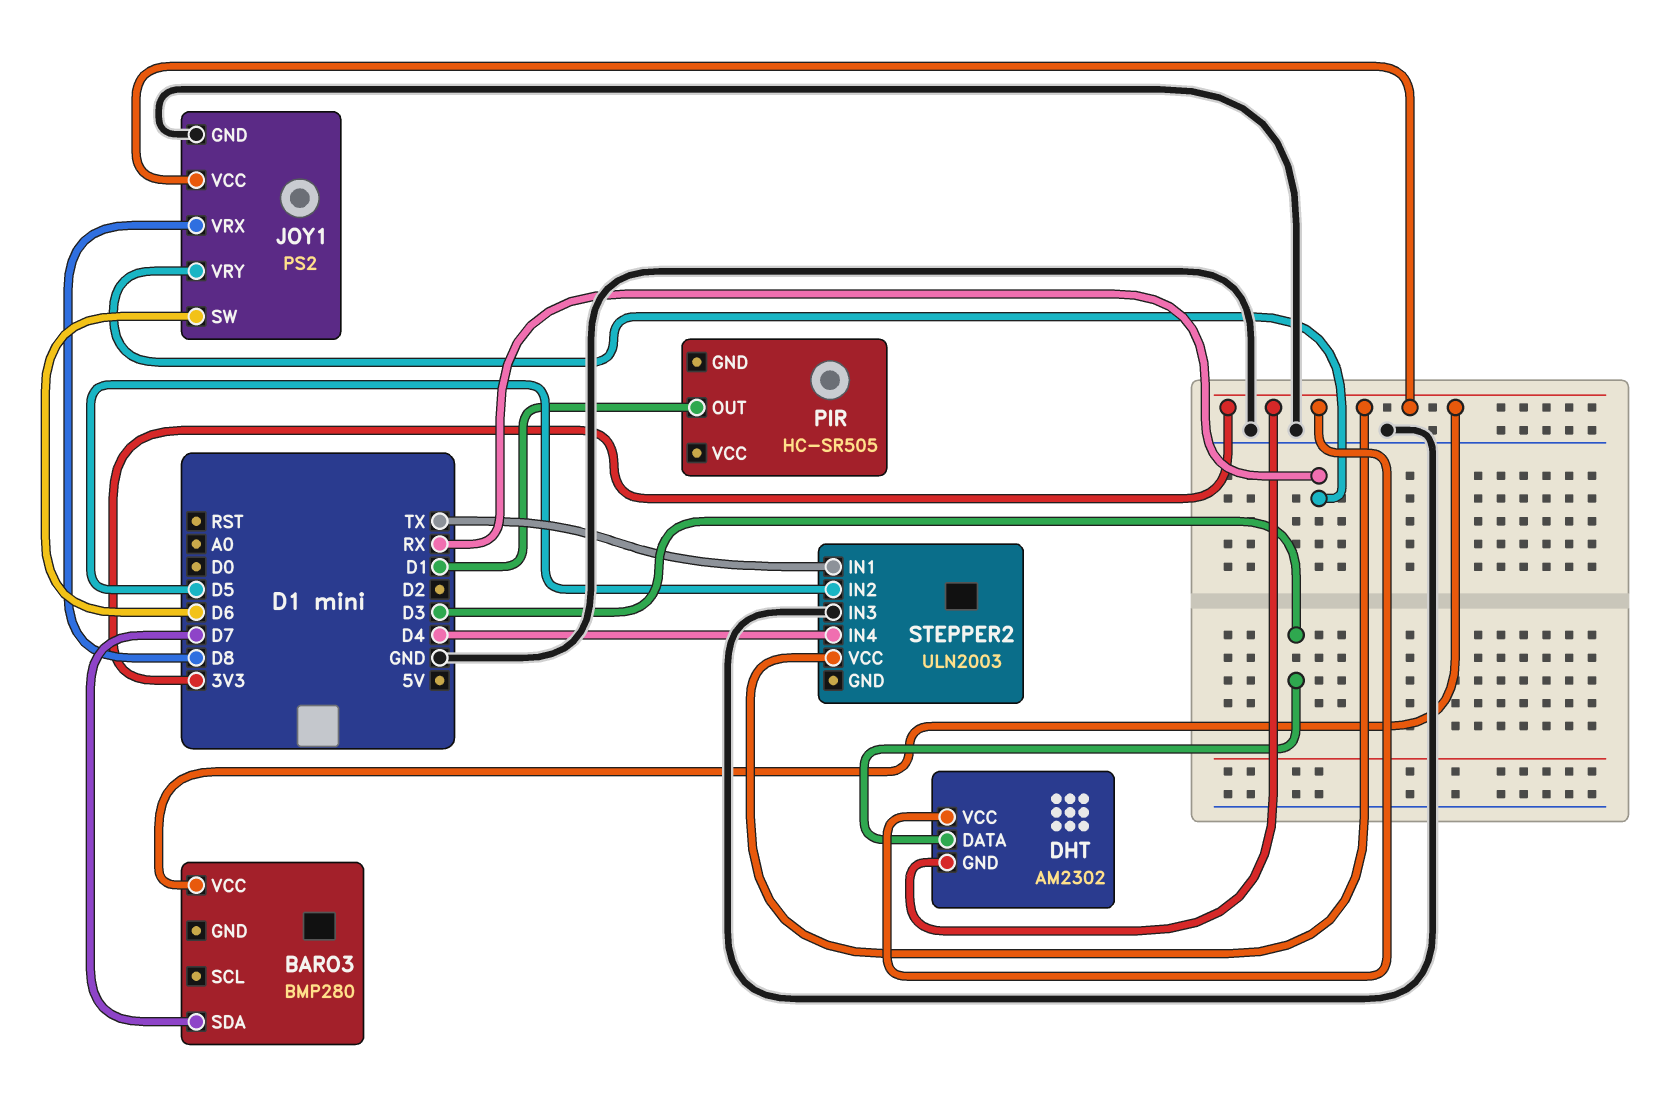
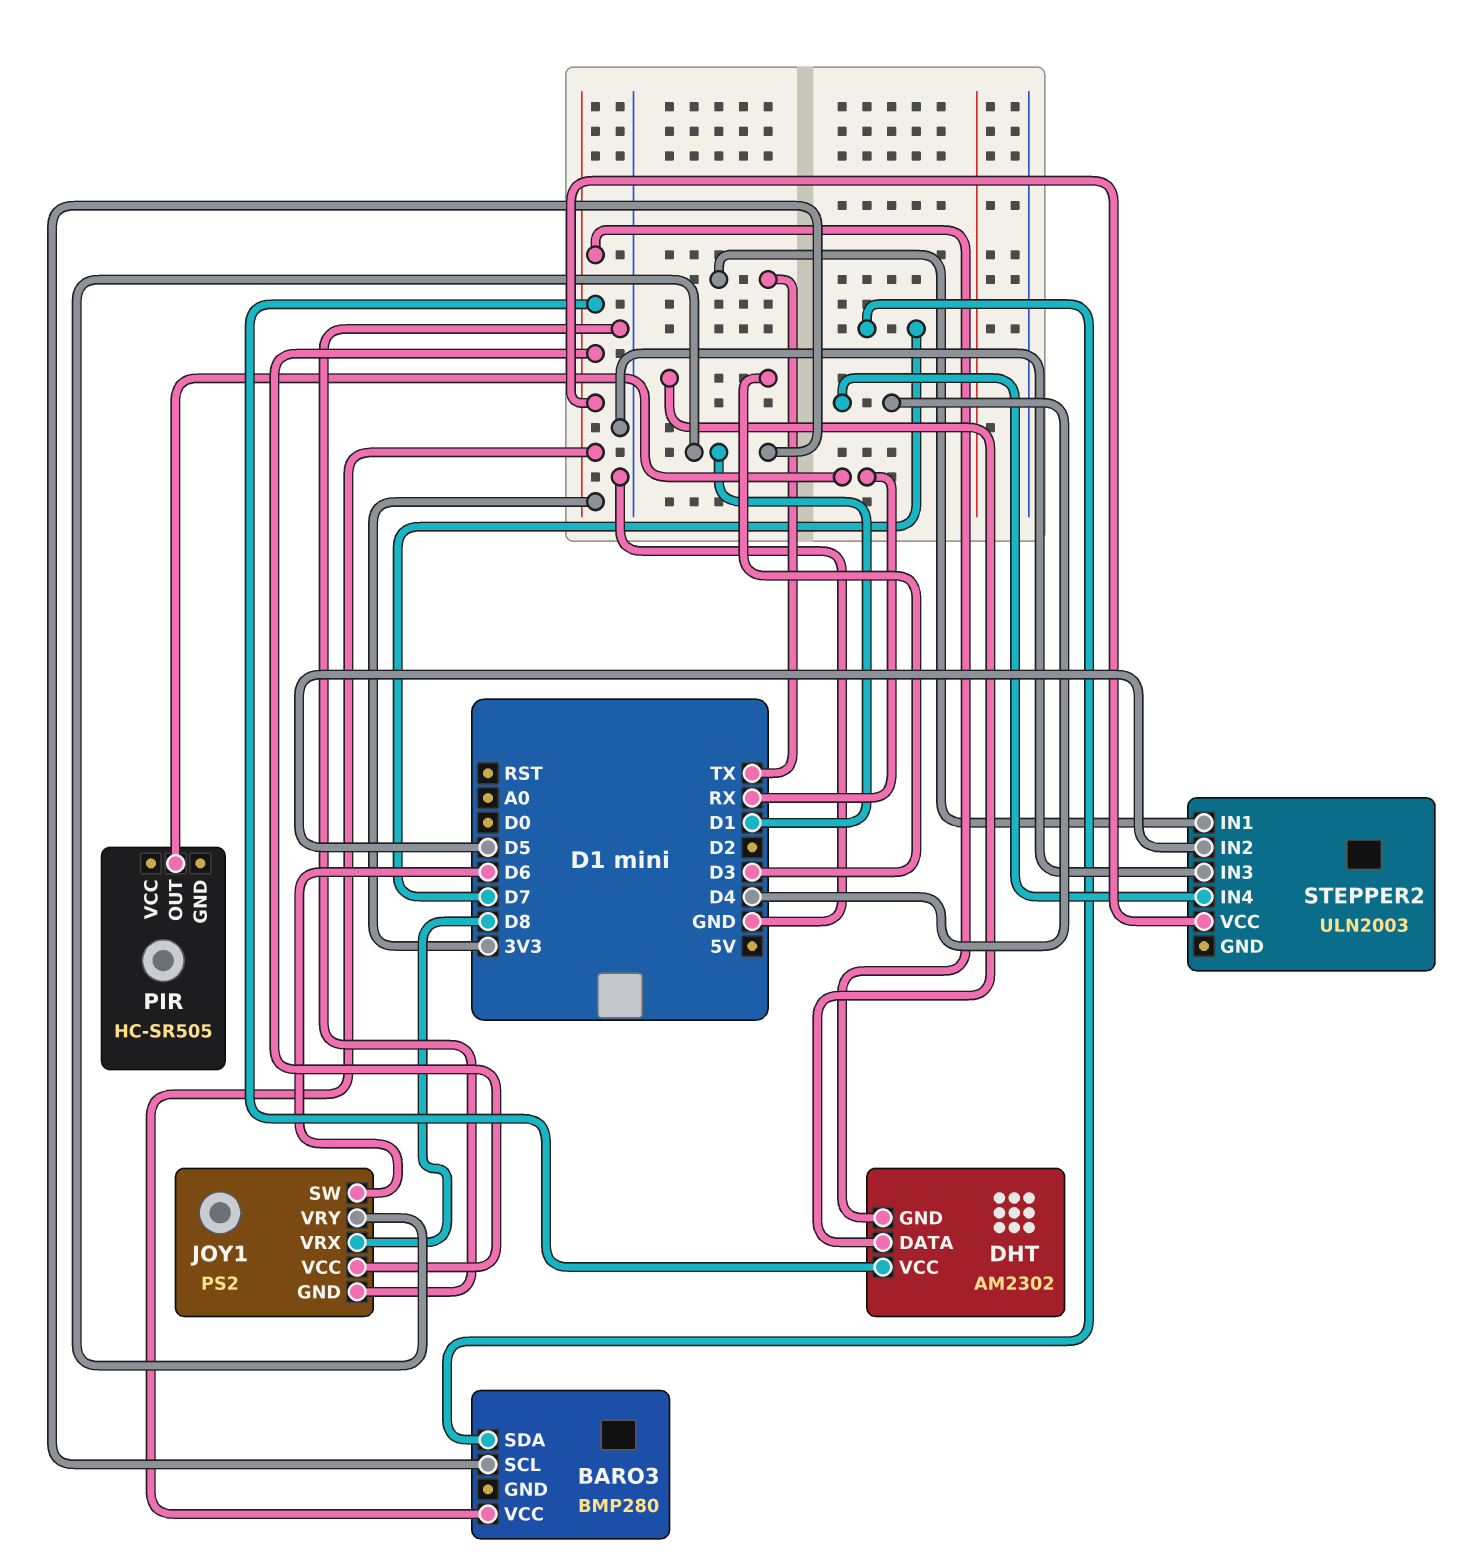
BARO3 pin SCL: none -> D1
JOY1 pin VRY: RX -> D1
PIR pin OUT: D1 -> RX

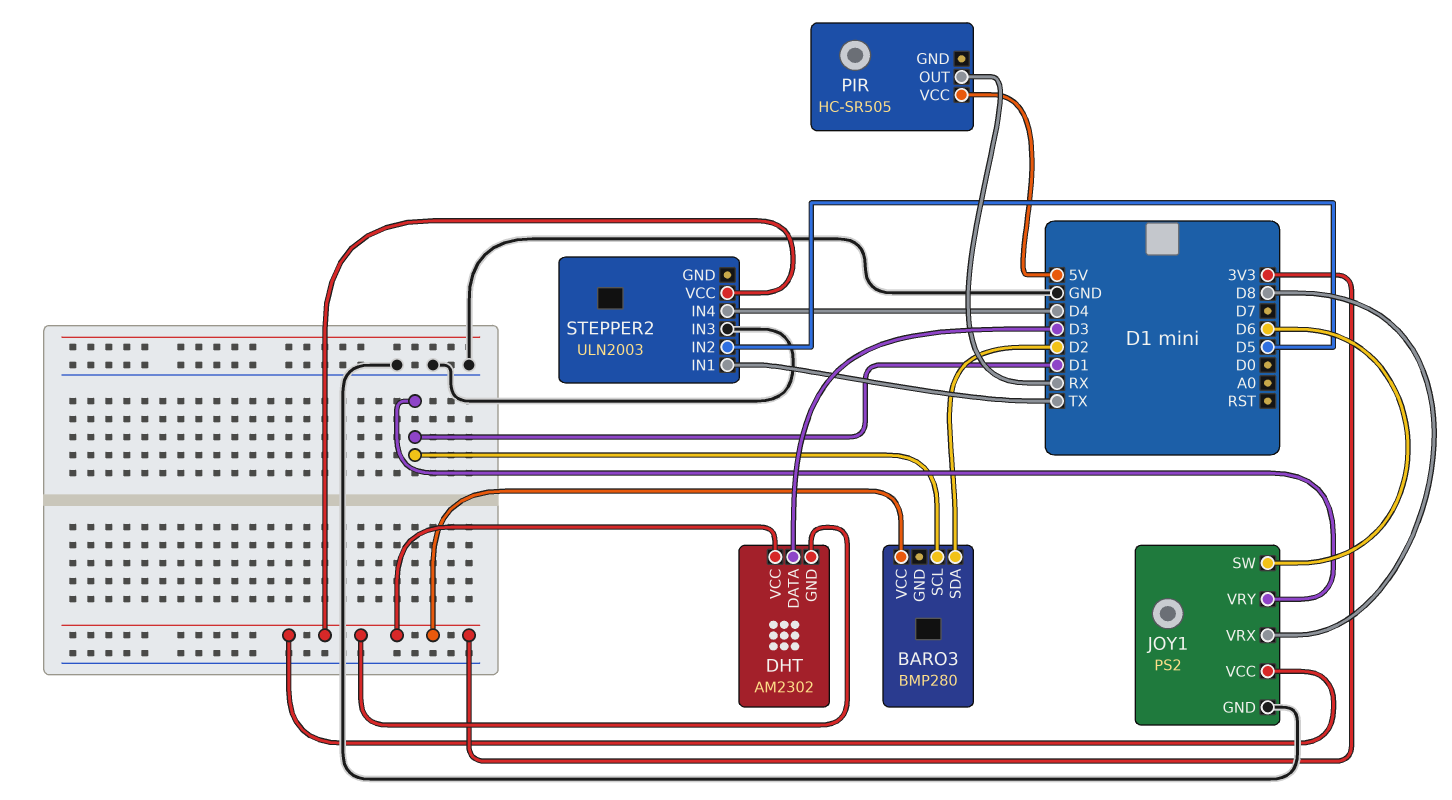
BARO3 pin SDA: D7 -> D2
PIR pin VCC: none -> 5V

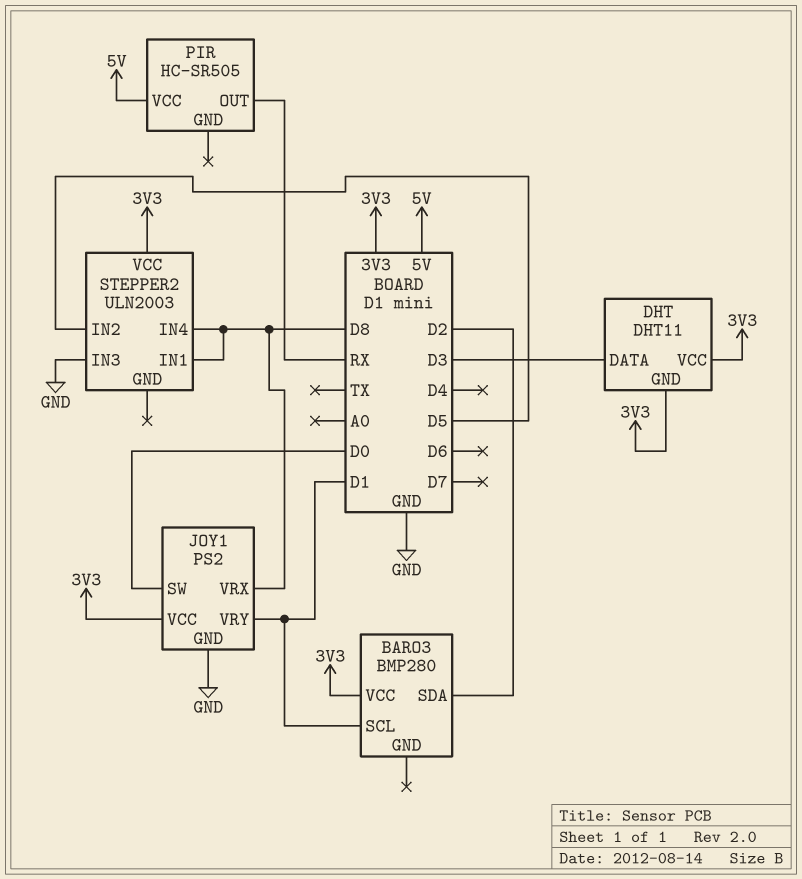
DHT: AM2302 -> DHT11
JOY1 pin SW: D6 -> D0
STEPPER2 pin IN1: TX -> D8
STEPPER2 pin IN4: D4 -> D8

